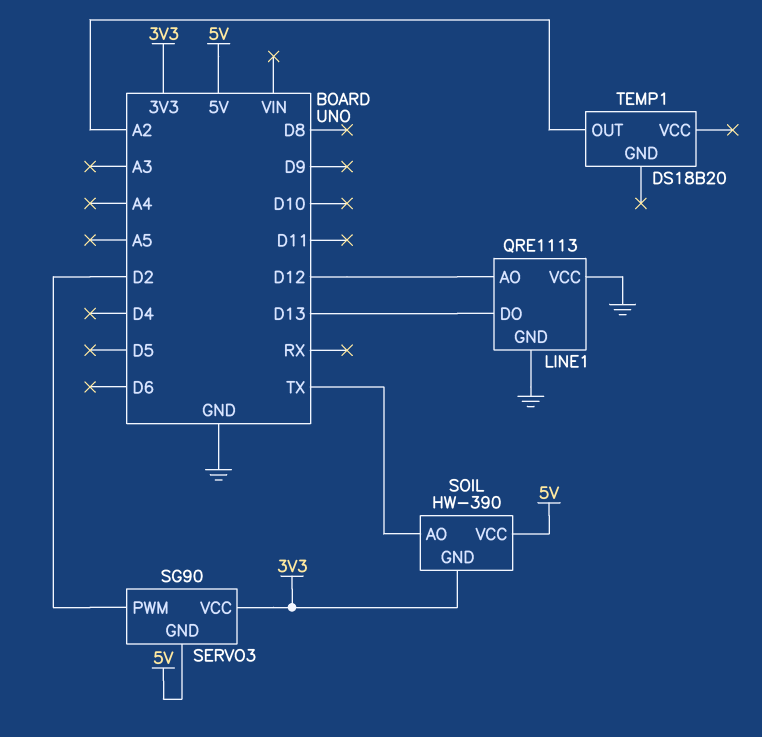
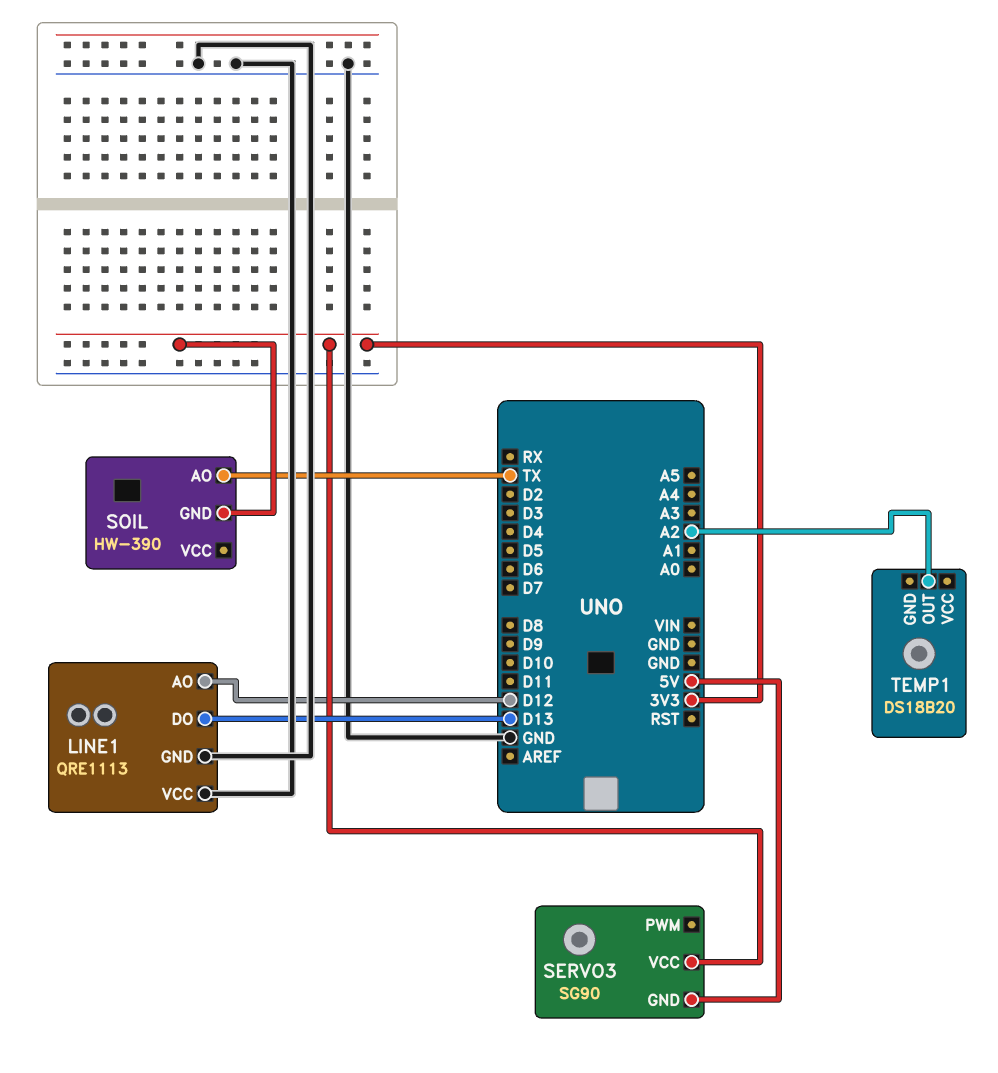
SERVO3 pin PWM: D2 -> none
SOIL pin VCC: 5V -> none

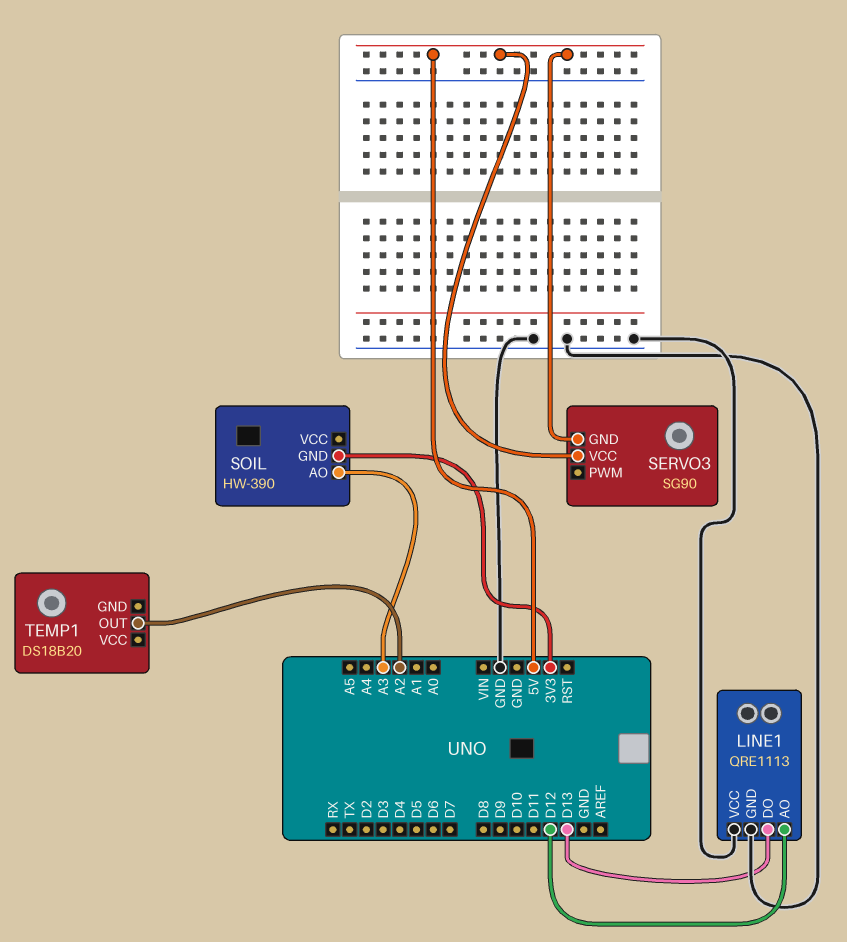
SERVO3 pin VCC: 3V3 -> 5V
SOIL pin AO: TX -> A3

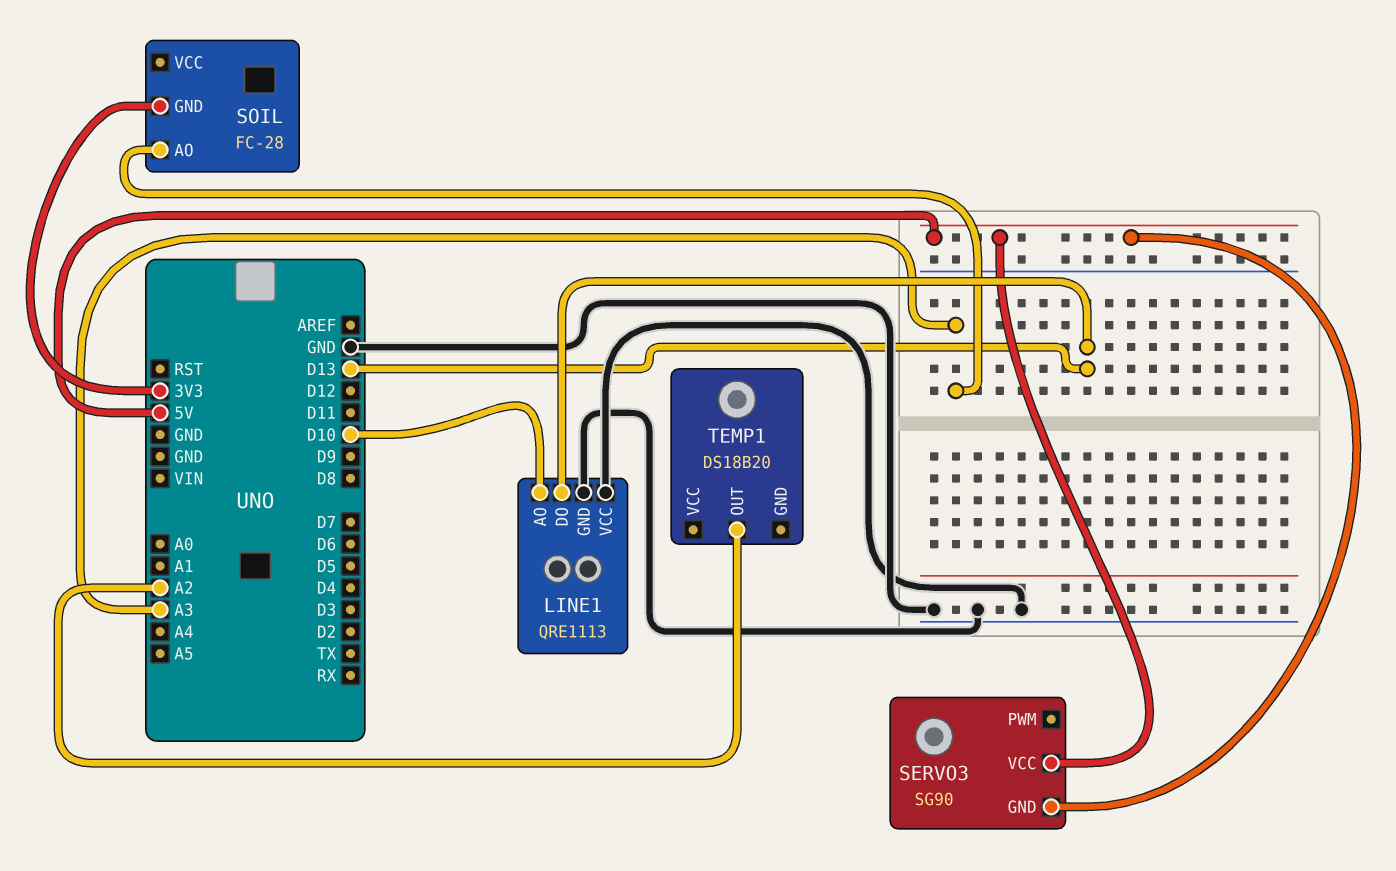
LINE1 pin AO: D12 -> D10
SOIL: HW-390 -> FC-28

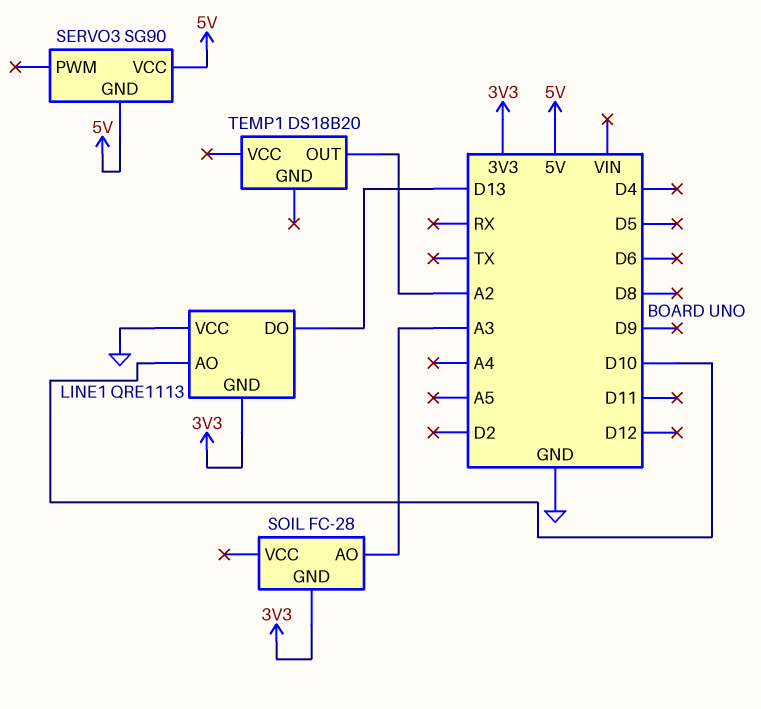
LINE1 pin GND: GND -> 3V3

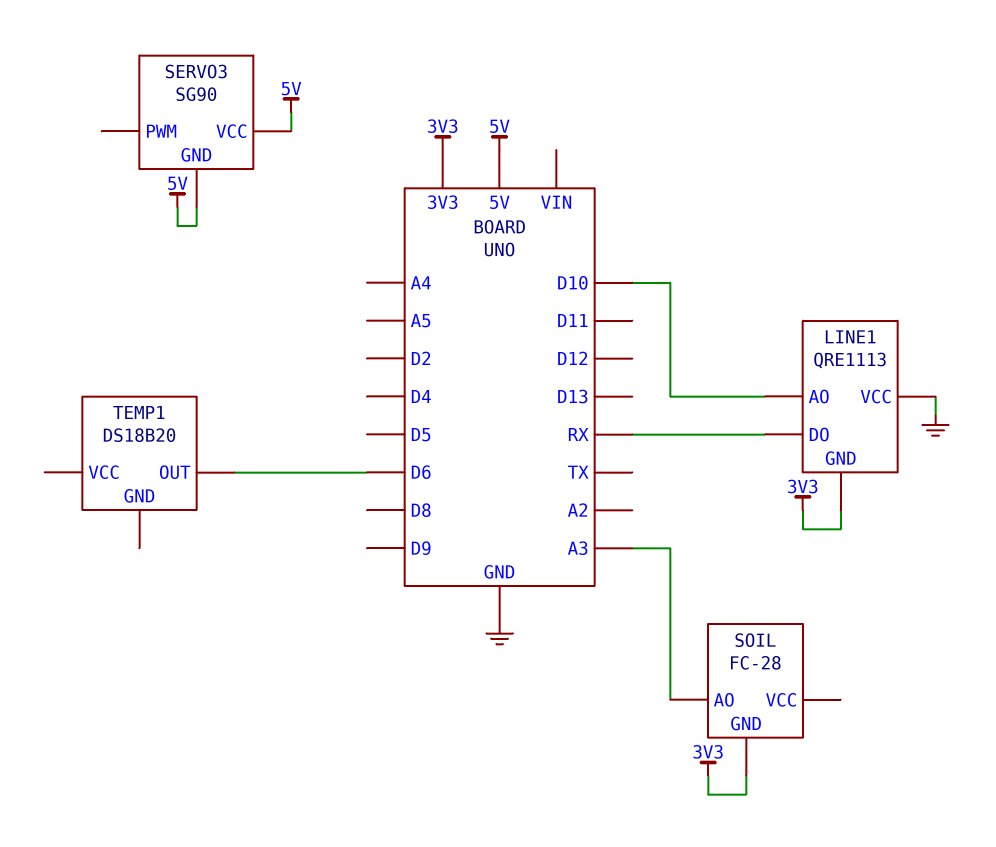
LINE1 pin DO: D13 -> RX
TEMP1 pin OUT: A2 -> D6

